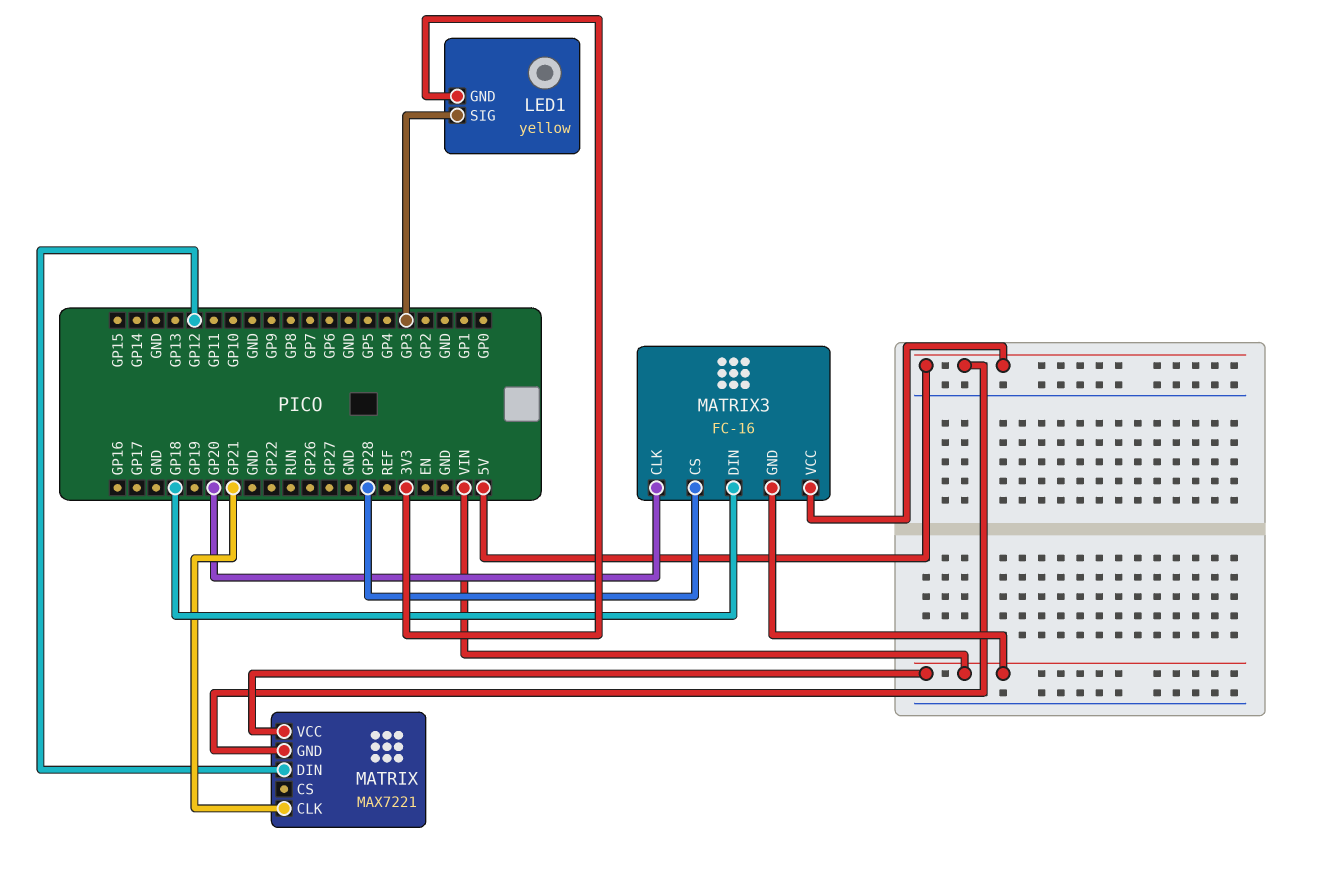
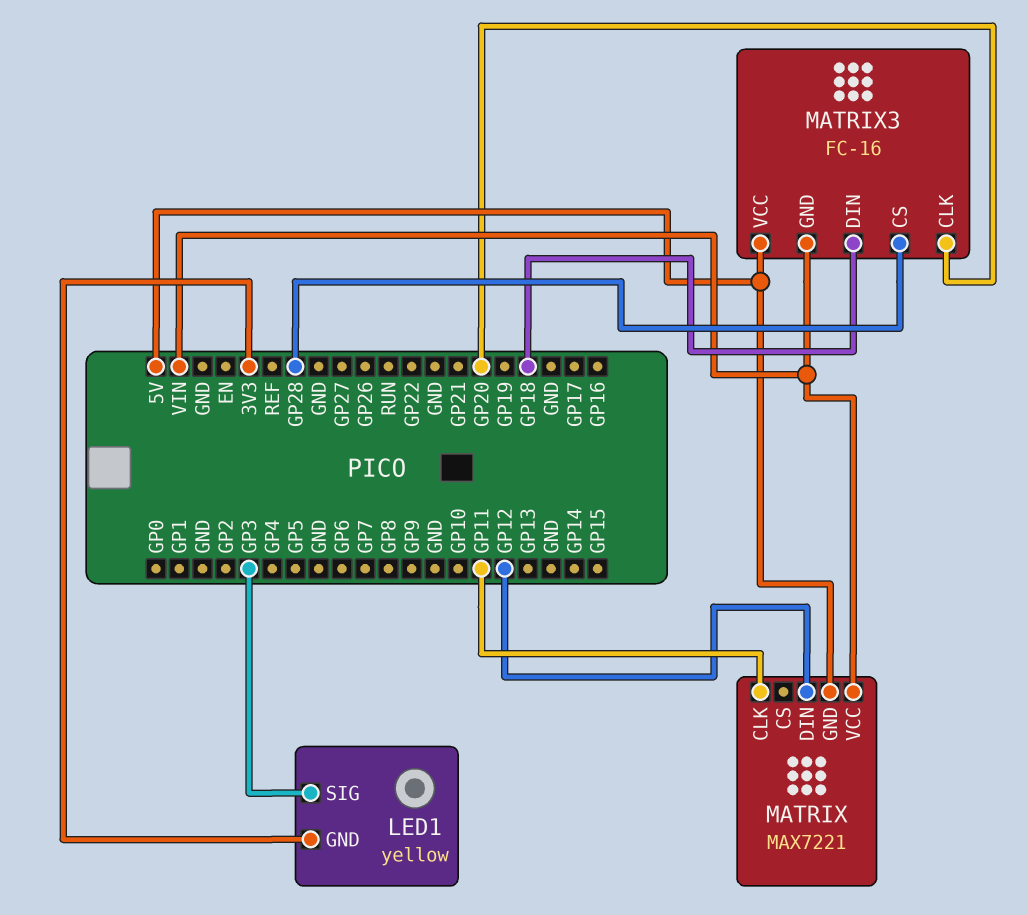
MATRIX pin CLK: GP21 -> GP11

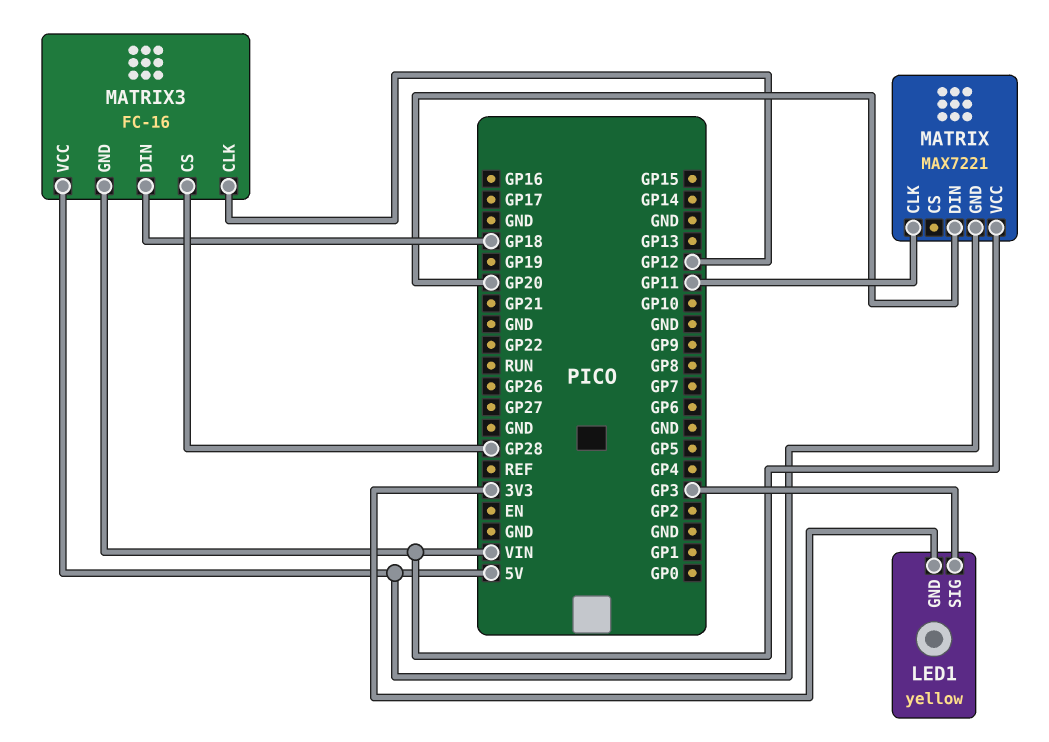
MATRIX pin DIN: GP12 -> GP20
MATRIX3 pin CLK: GP20 -> GP12

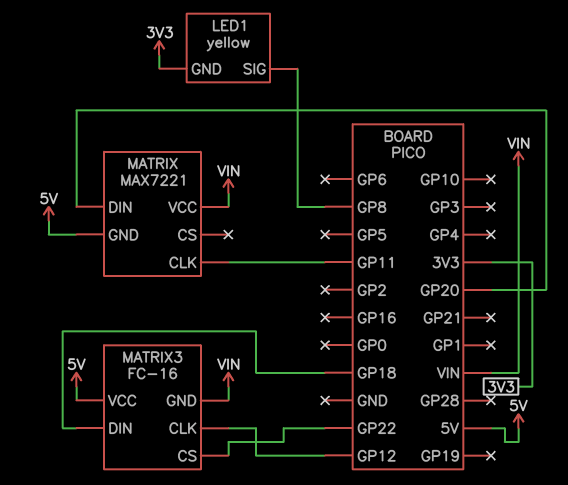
LED1 pin SIG: GP3 -> GP8
MATRIX3 pin CS: GP28 -> GP22

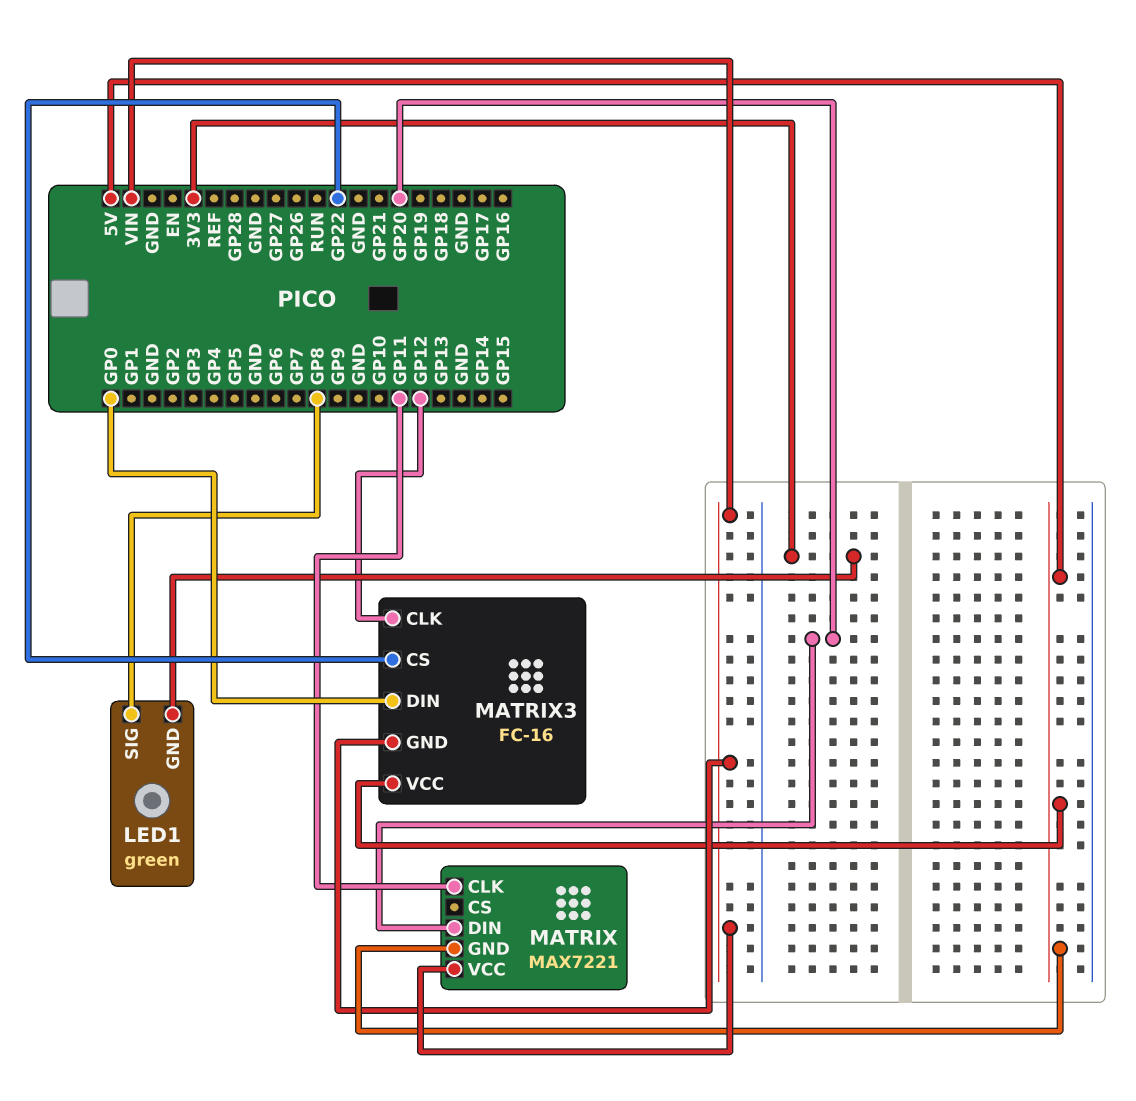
LED1: yellow -> green
MATRIX3 pin DIN: GP18 -> GP0

